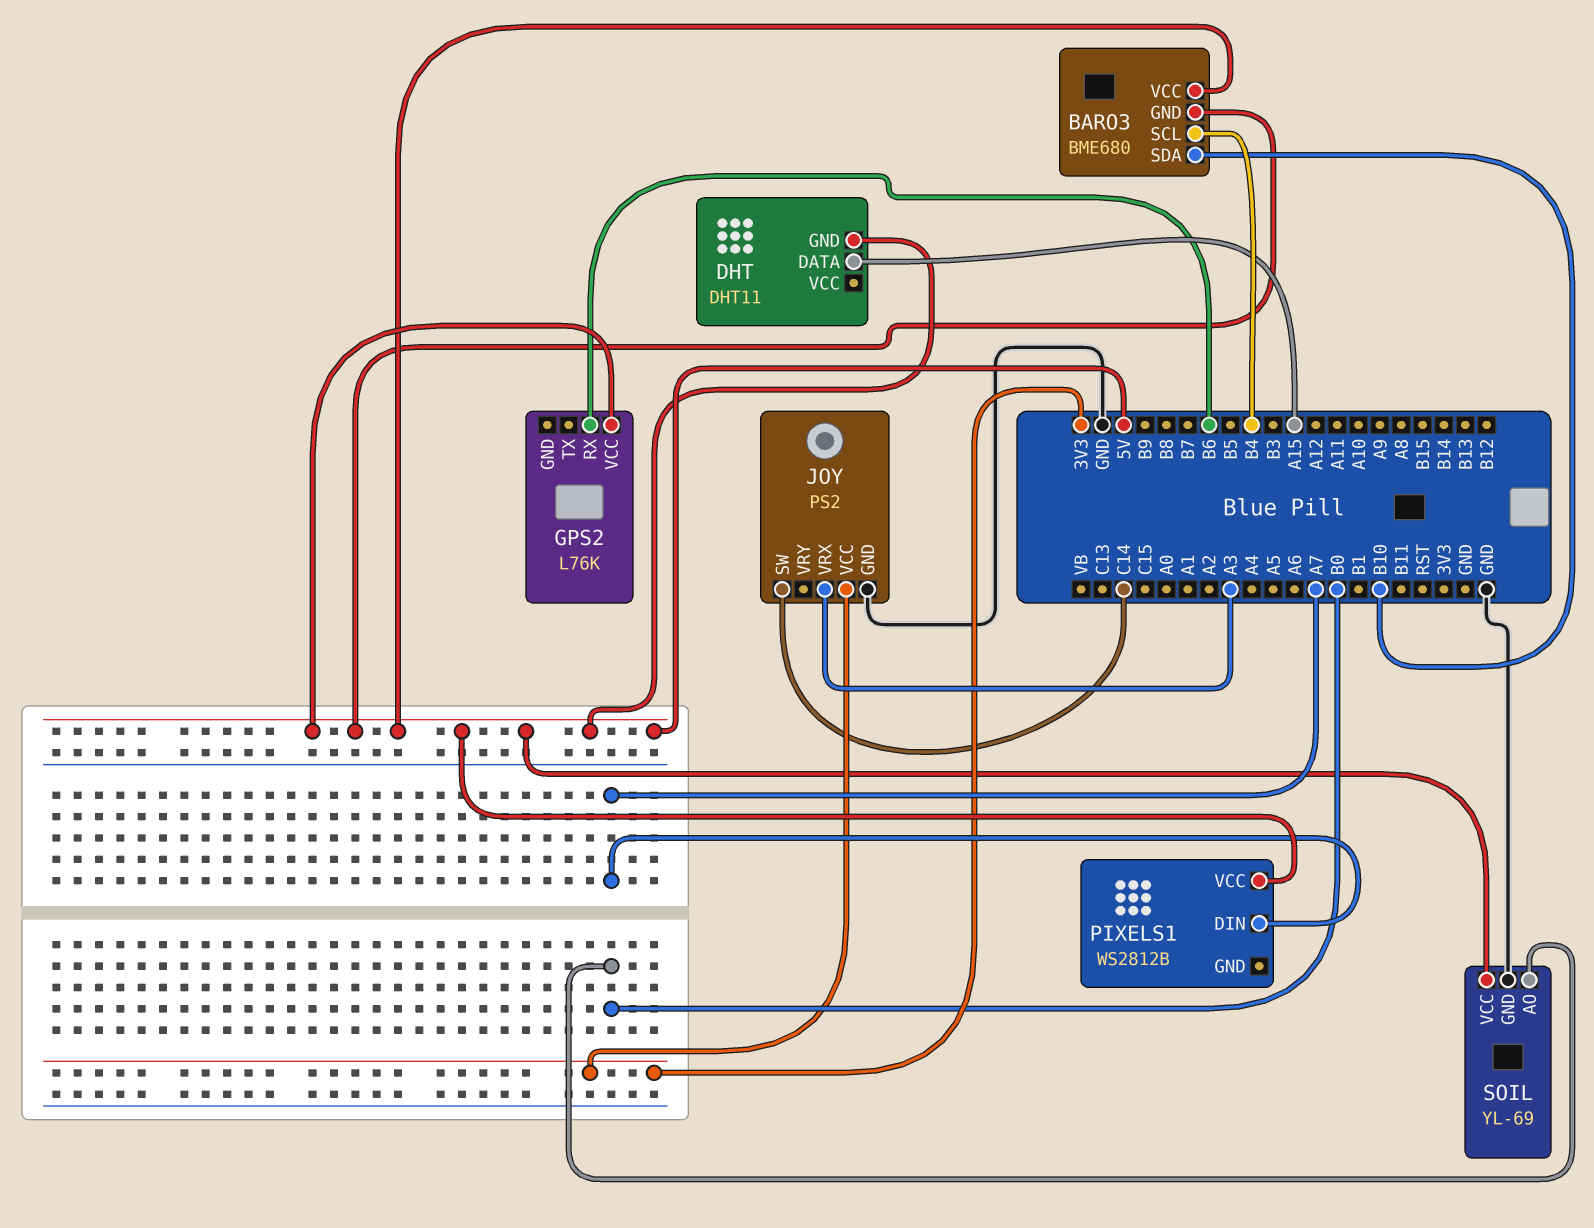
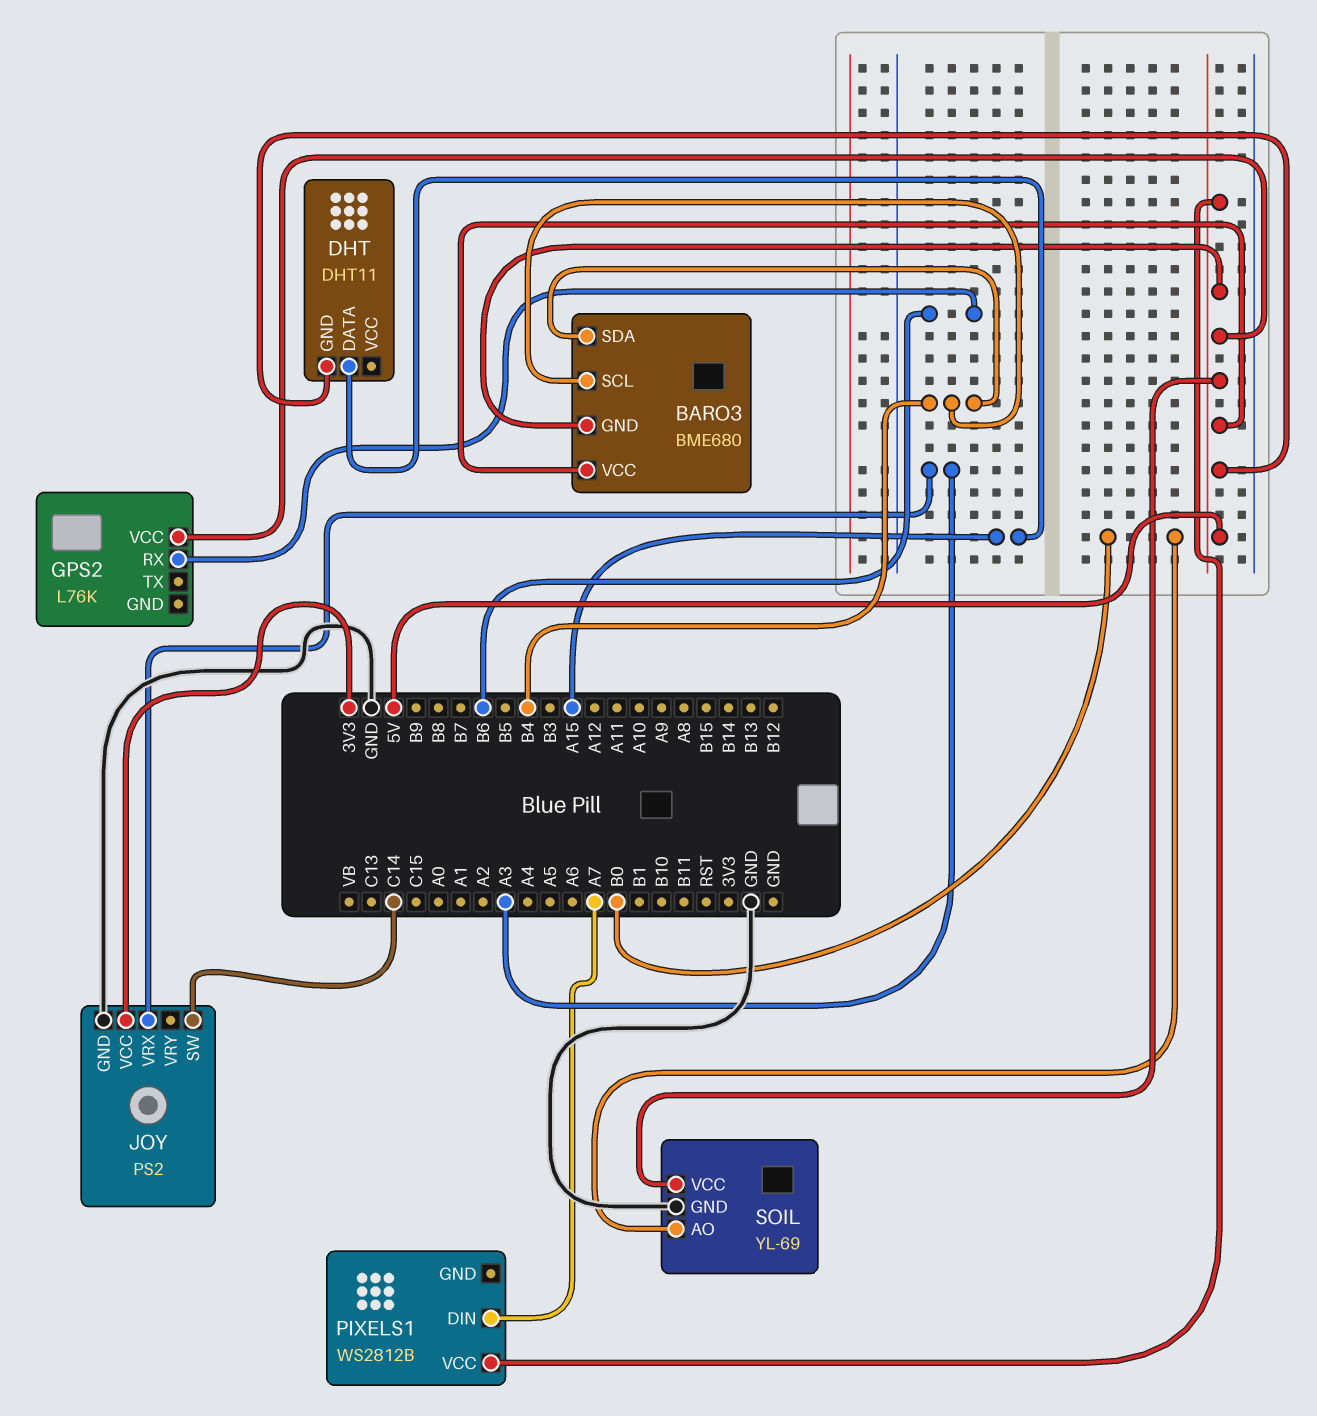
BARO3 pin SDA: B10 -> B4

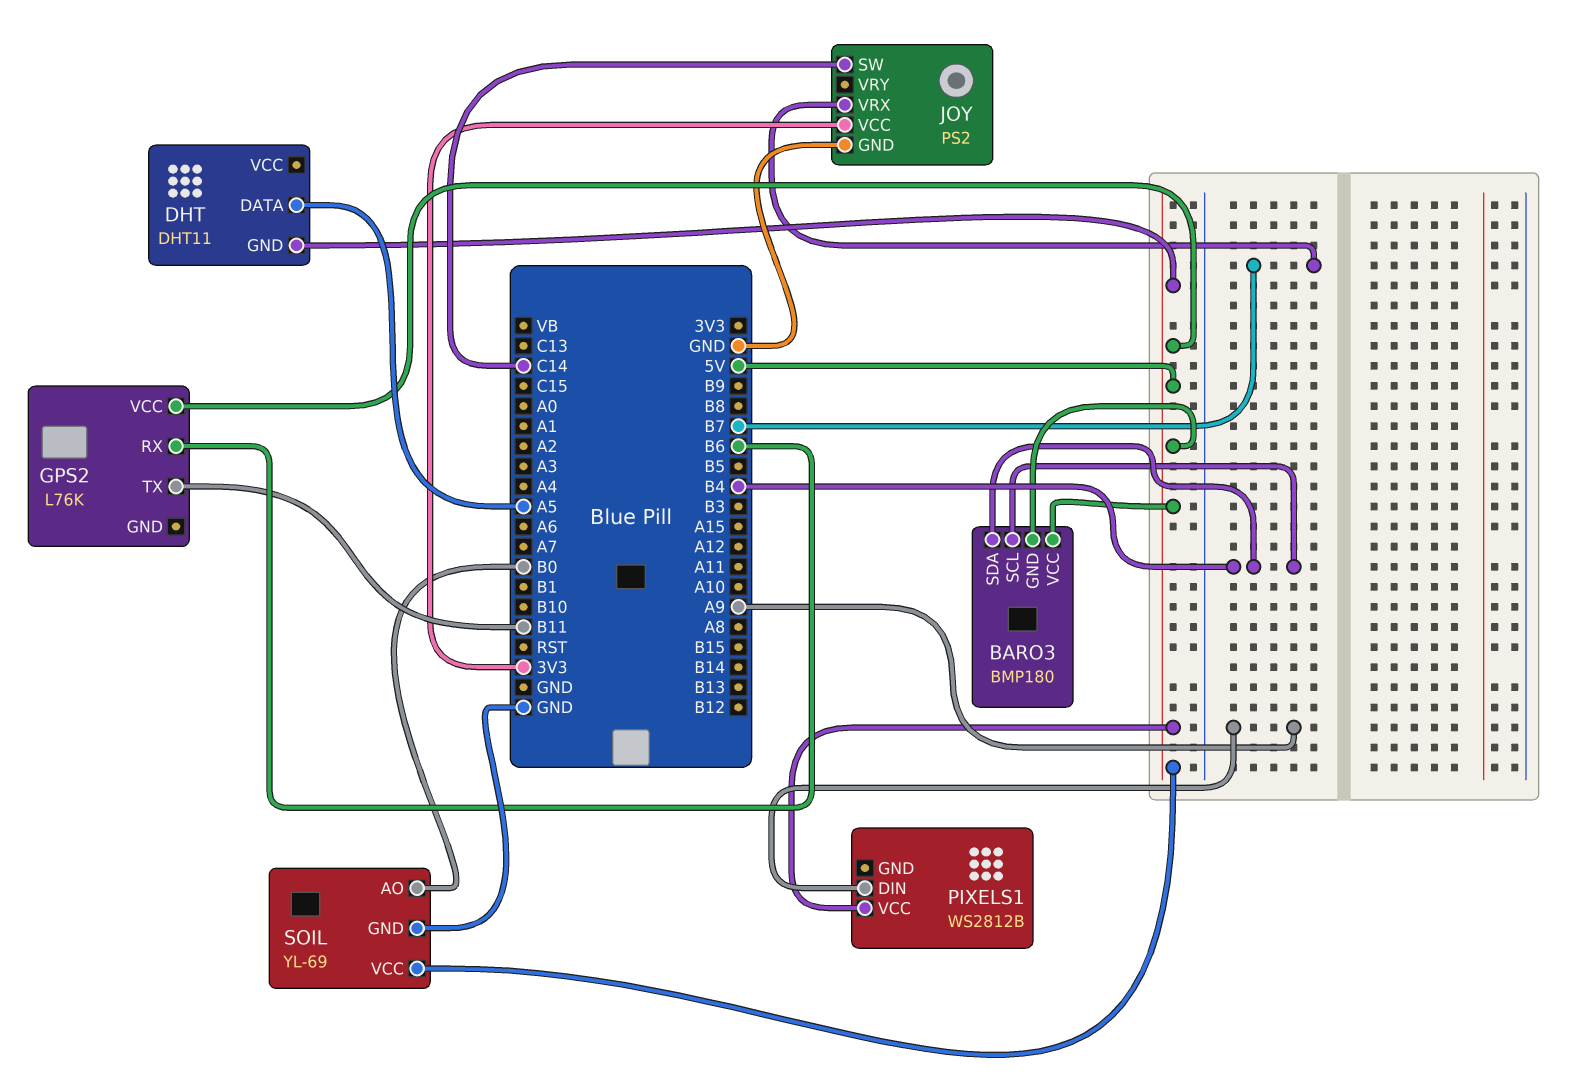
BARO3: BME680 -> BMP180
DHT pin DATA: A15 -> A5
GPS2 pin TX: none -> B11
JOY pin VRX: A3 -> B7
PIXELS1 pin DIN: A7 -> A9

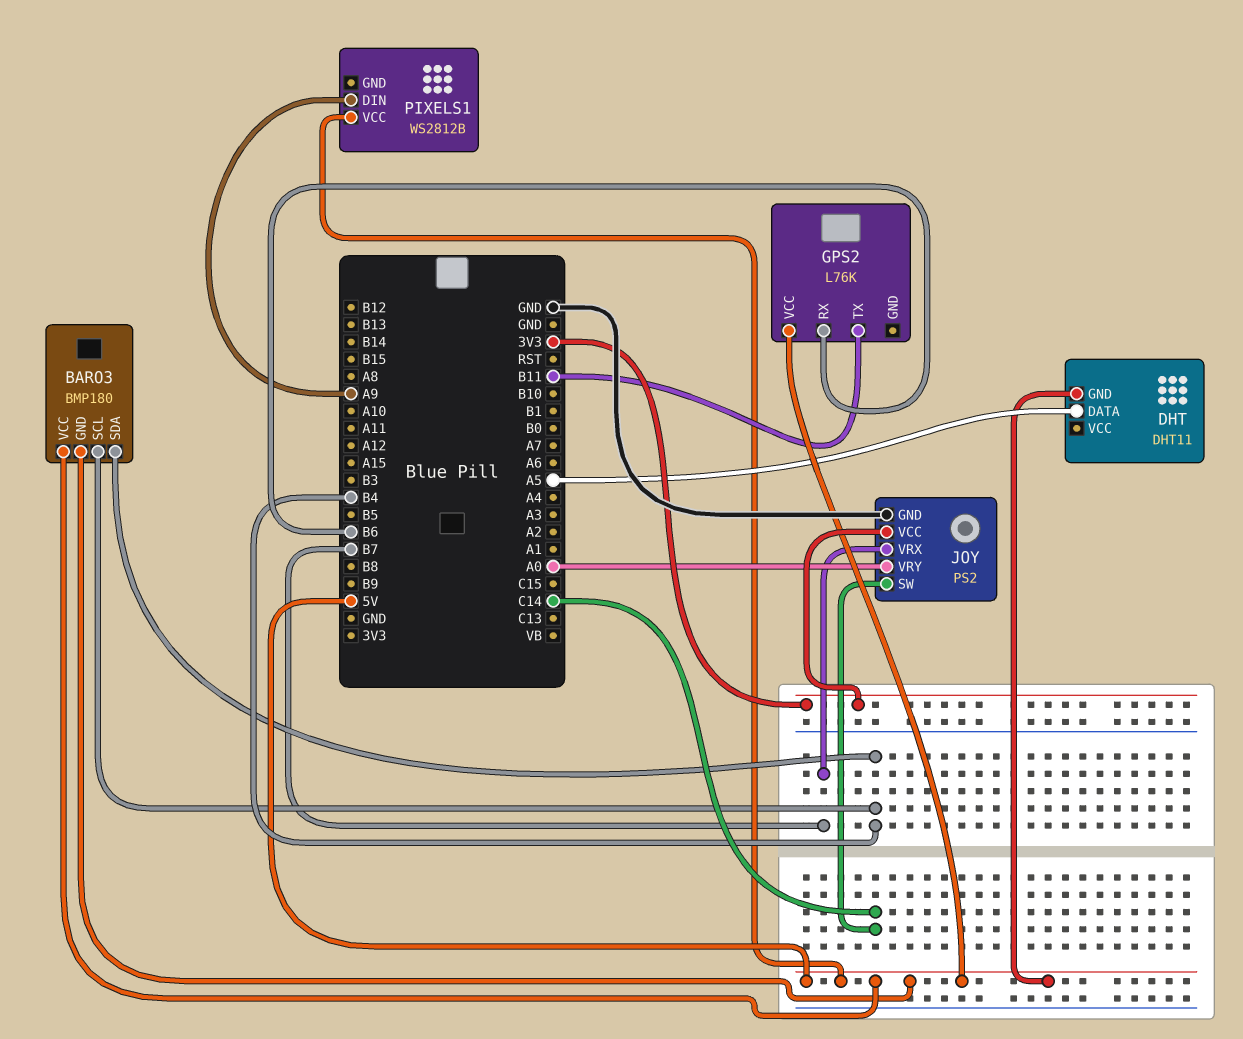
JOY pin VRY: none -> A0
SOIL: YL-69 -> none
SOIL pin AO: B0 -> none
SOIL pin GND: GND -> none
SOIL pin VCC: 5V -> none

